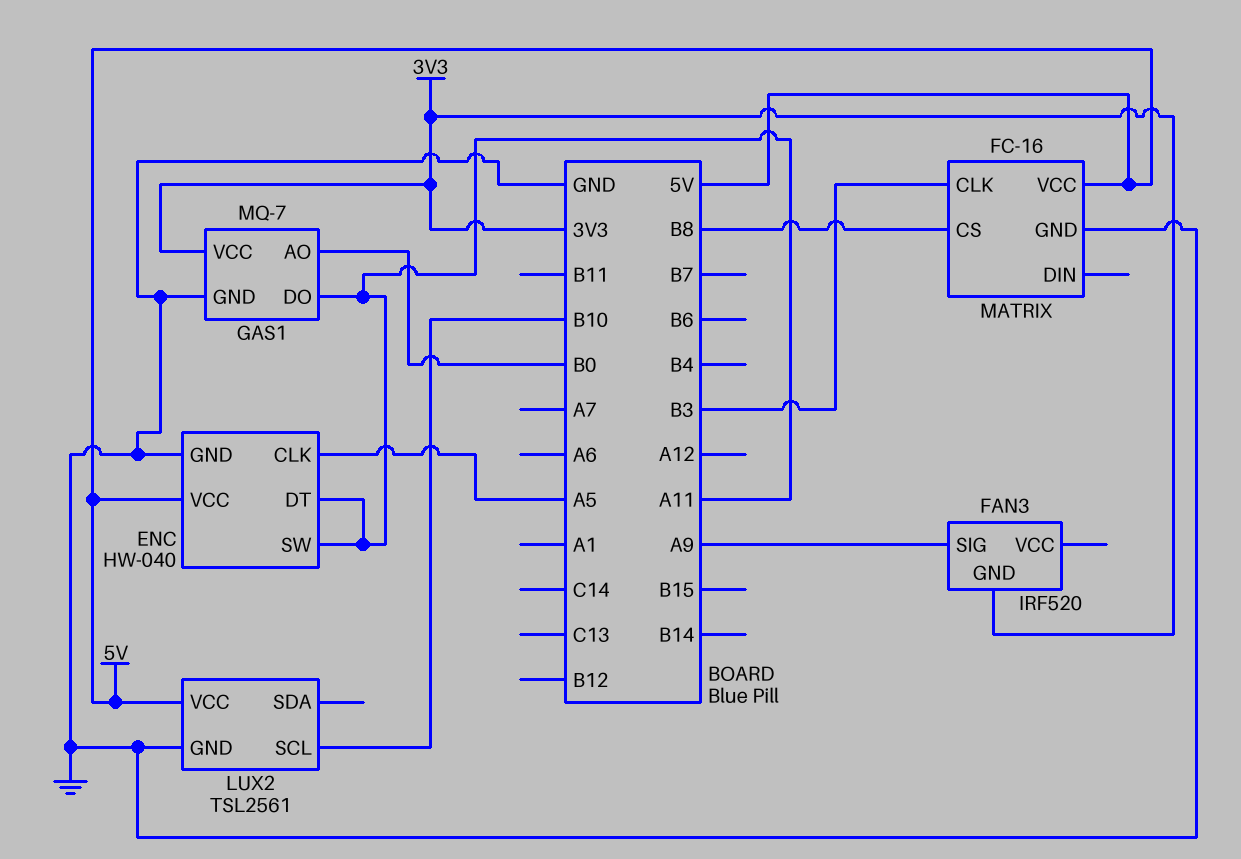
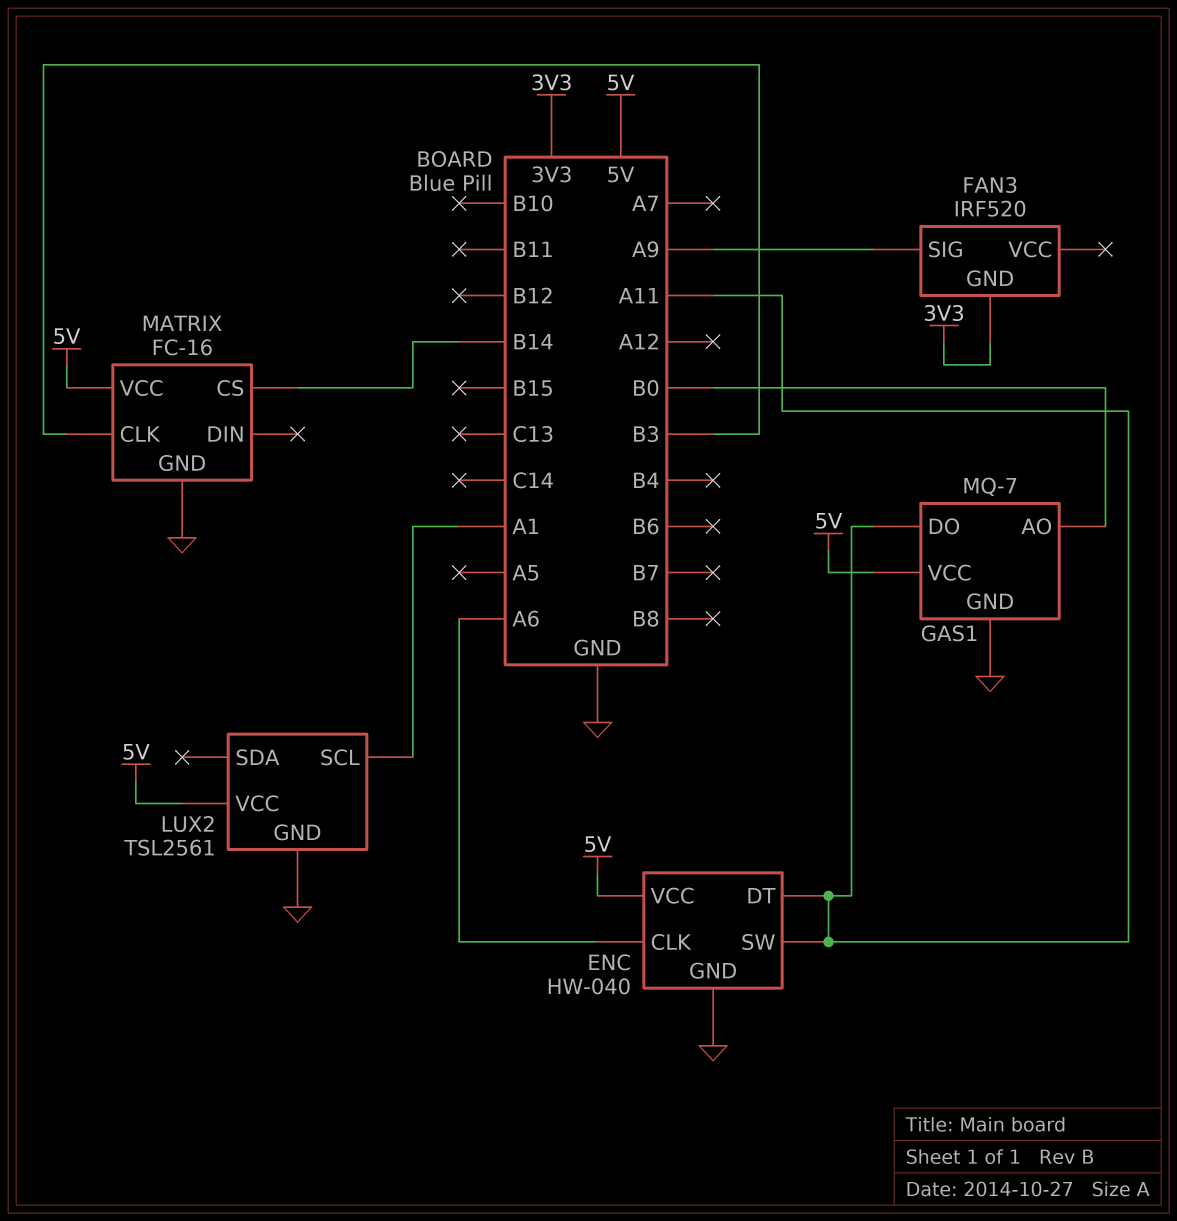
ENC pin CLK: A5 -> A6
GAS1 pin VCC: 3V3 -> 5V
LUX2 pin SCL: B10 -> A1
MATRIX pin CS: B8 -> B14

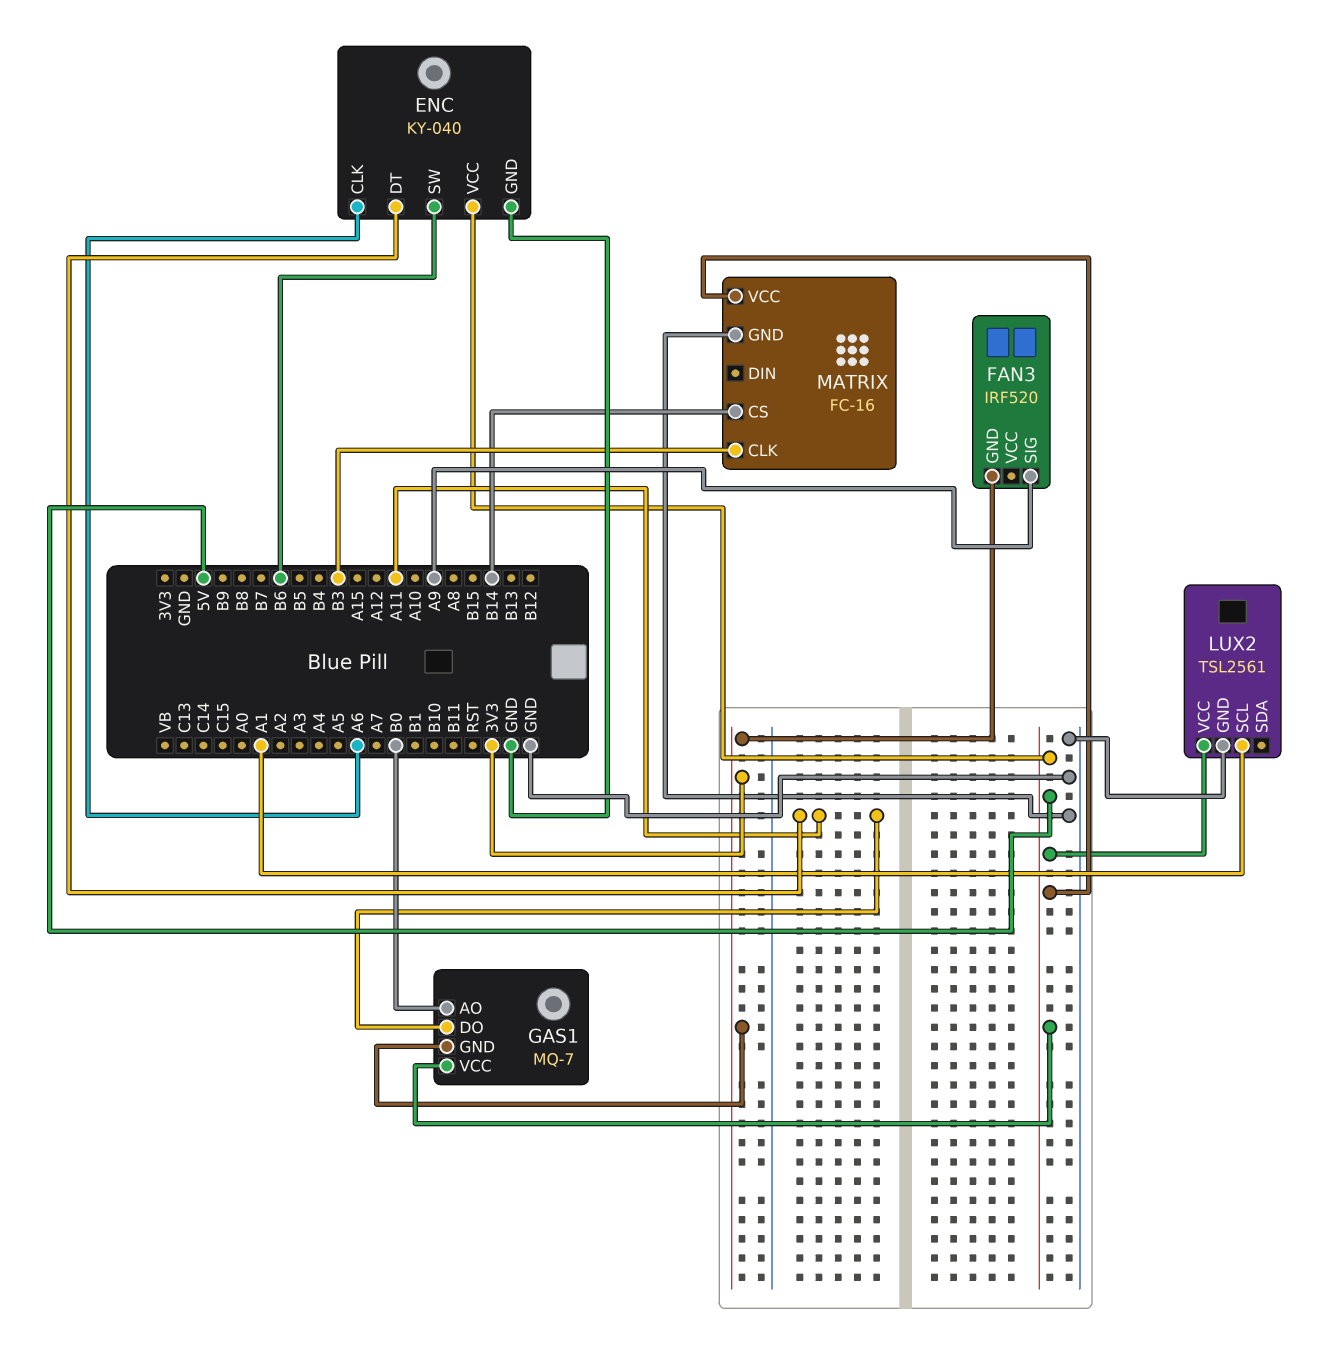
ENC: HW-040 -> KY-040
ENC pin SW: A11 -> B6
GAS1 pin GND: GND -> 3V3

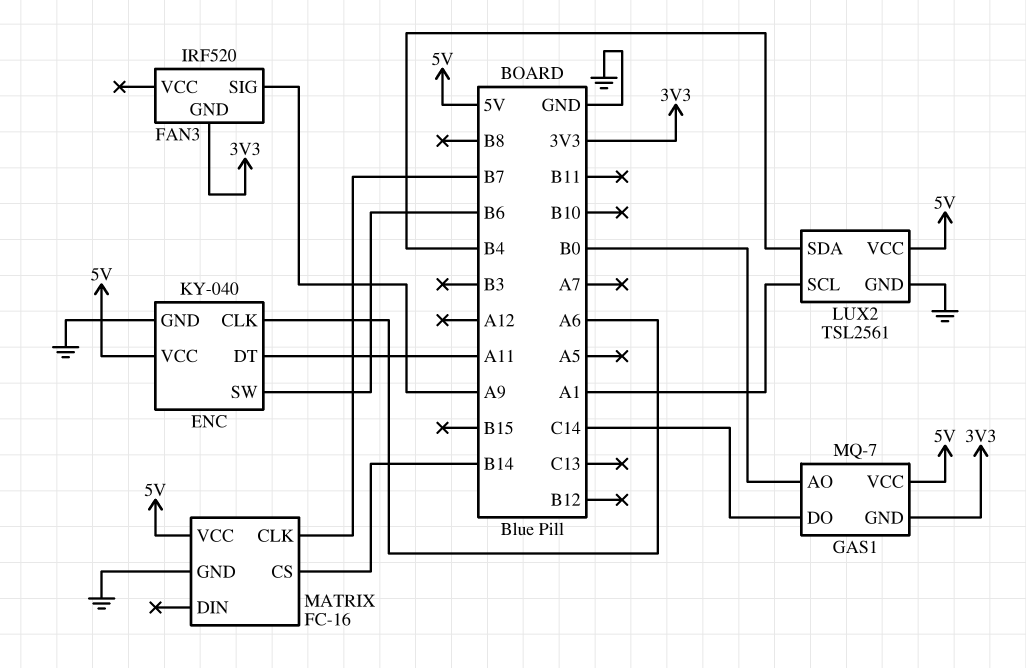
GAS1 pin DO: A11 -> C14
LUX2 pin SDA: none -> B4
MATRIX pin CLK: B3 -> B7

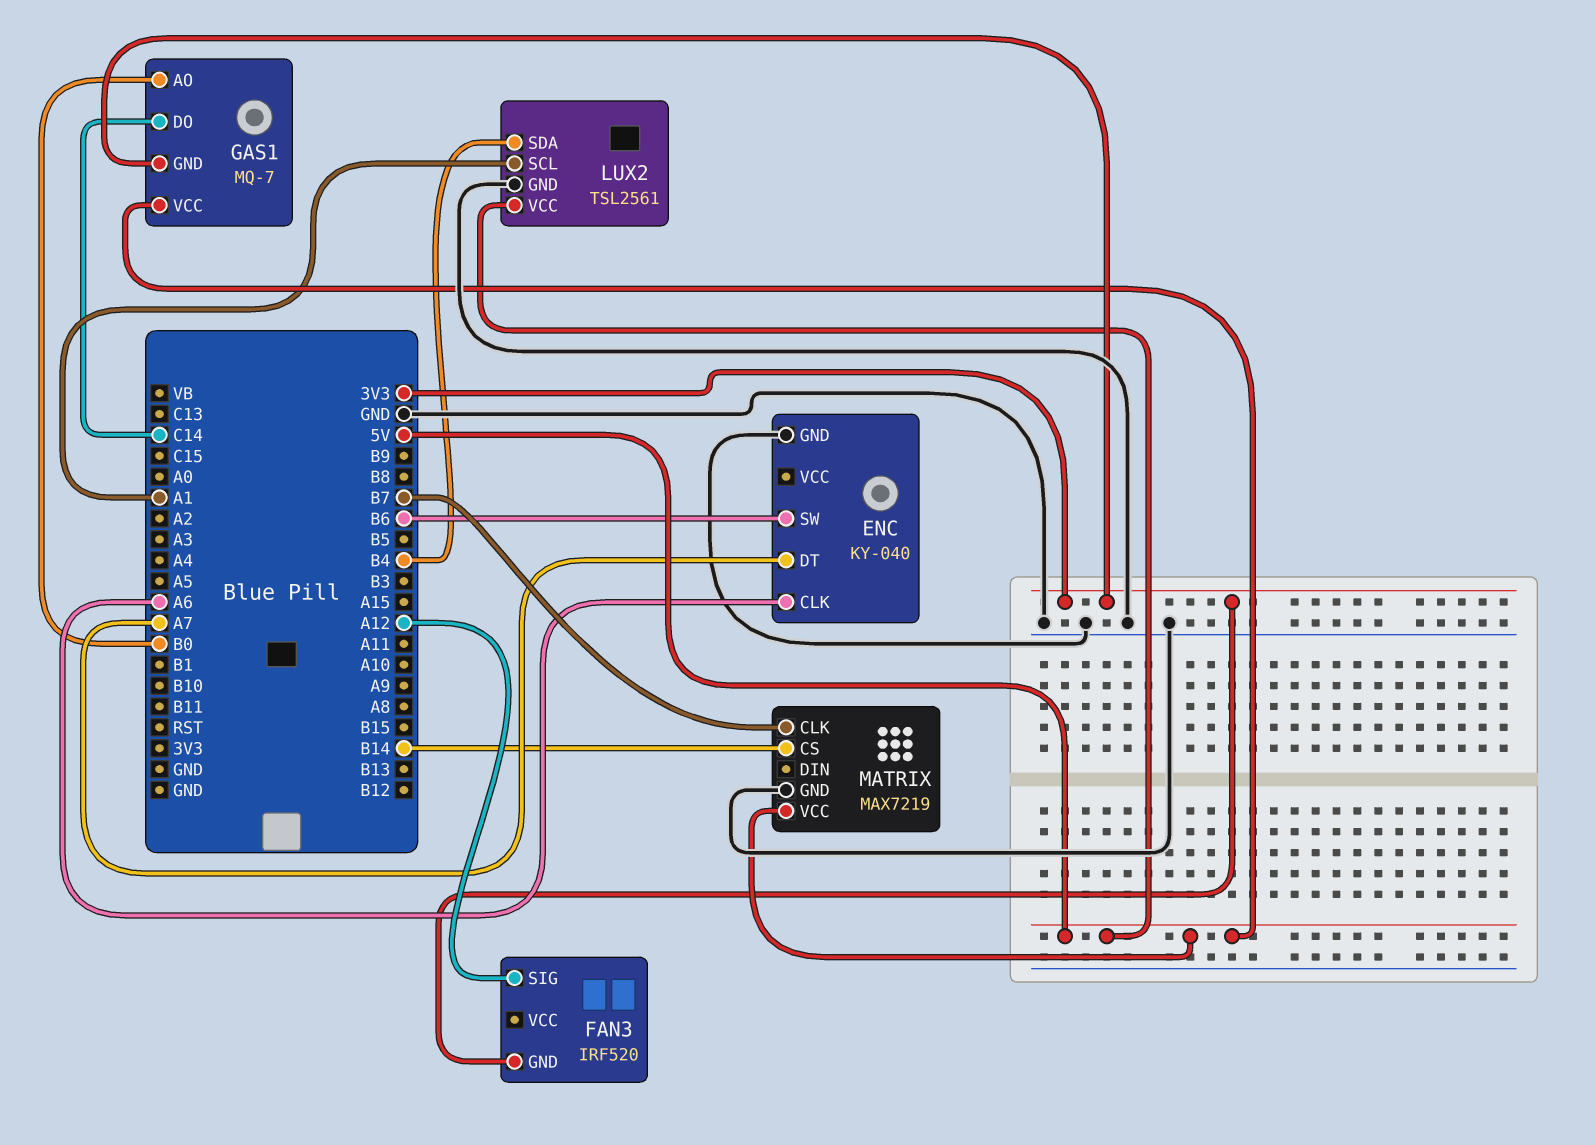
ENC pin DT: A11 -> A7
ENC pin VCC: 5V -> none
FAN3 pin SIG: A9 -> A12
MATRIX: FC-16 -> MAX7219

